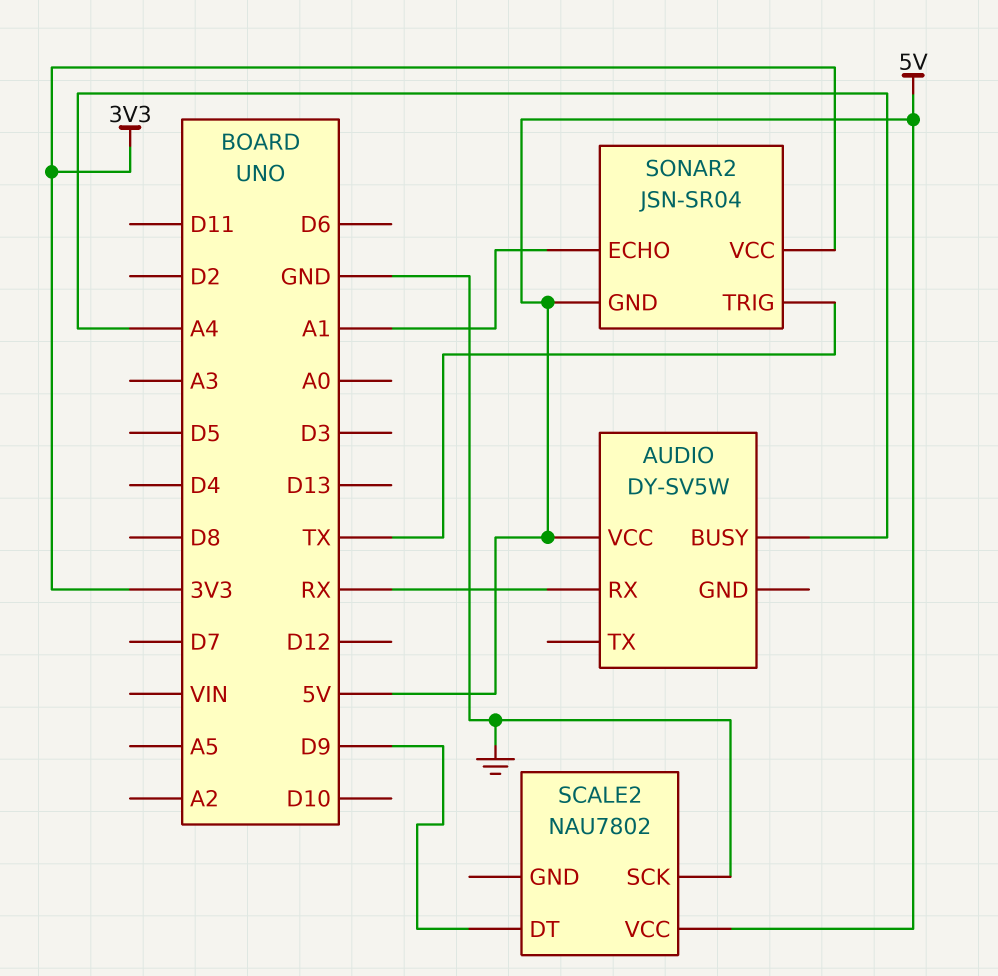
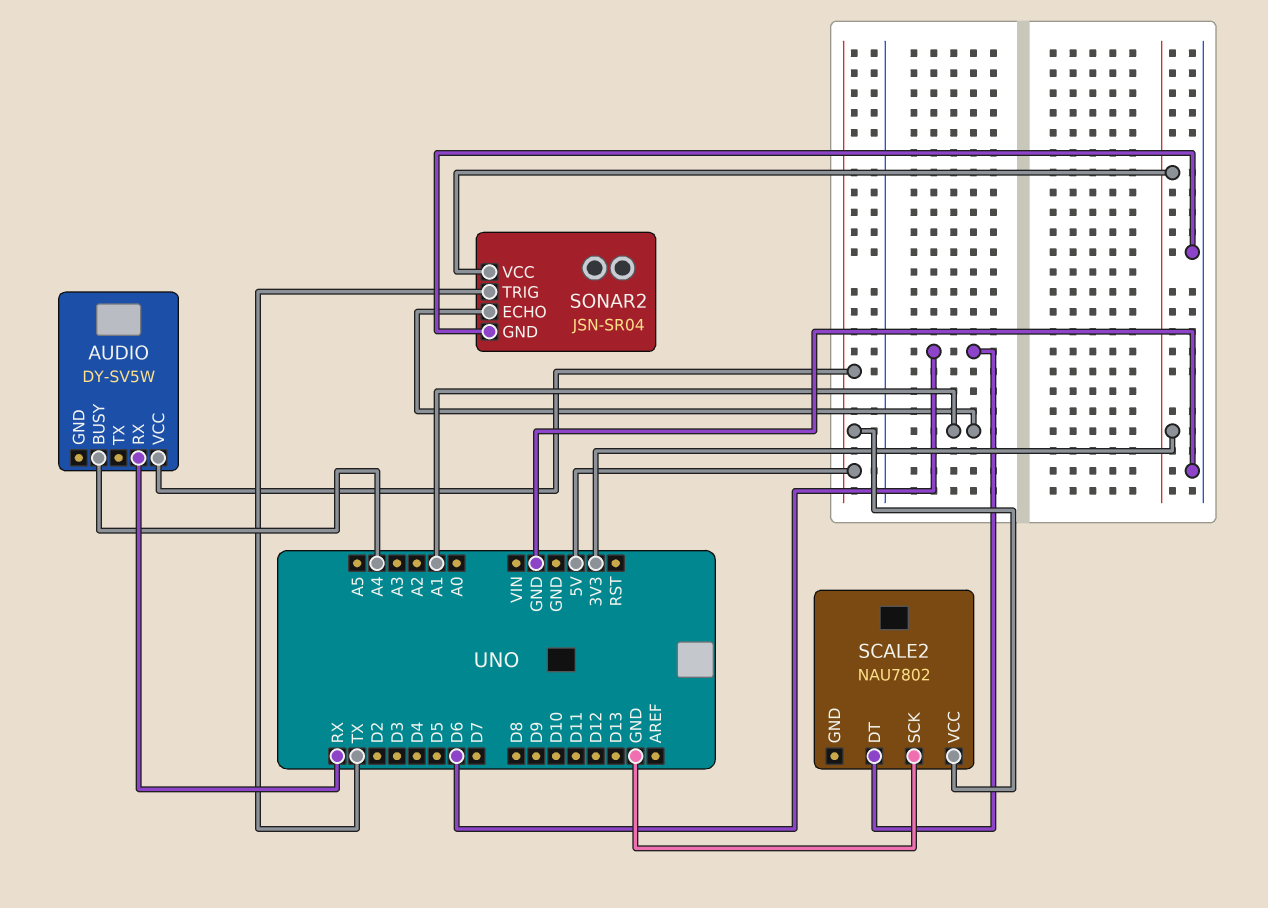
SCALE2 pin DT: D9 -> D6
SONAR2 pin GND: 5V -> GND

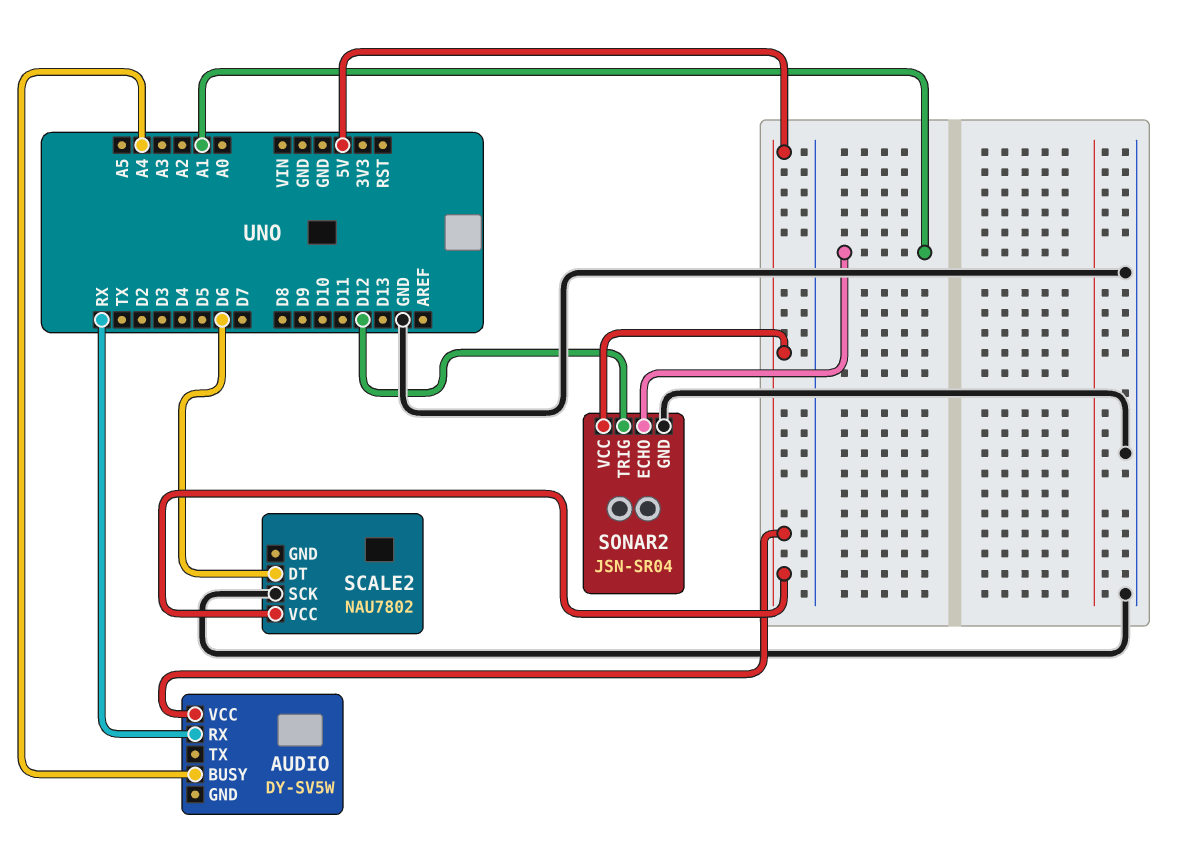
SONAR2 pin TRIG: TX -> D12
SONAR2 pin VCC: 3V3 -> 5V

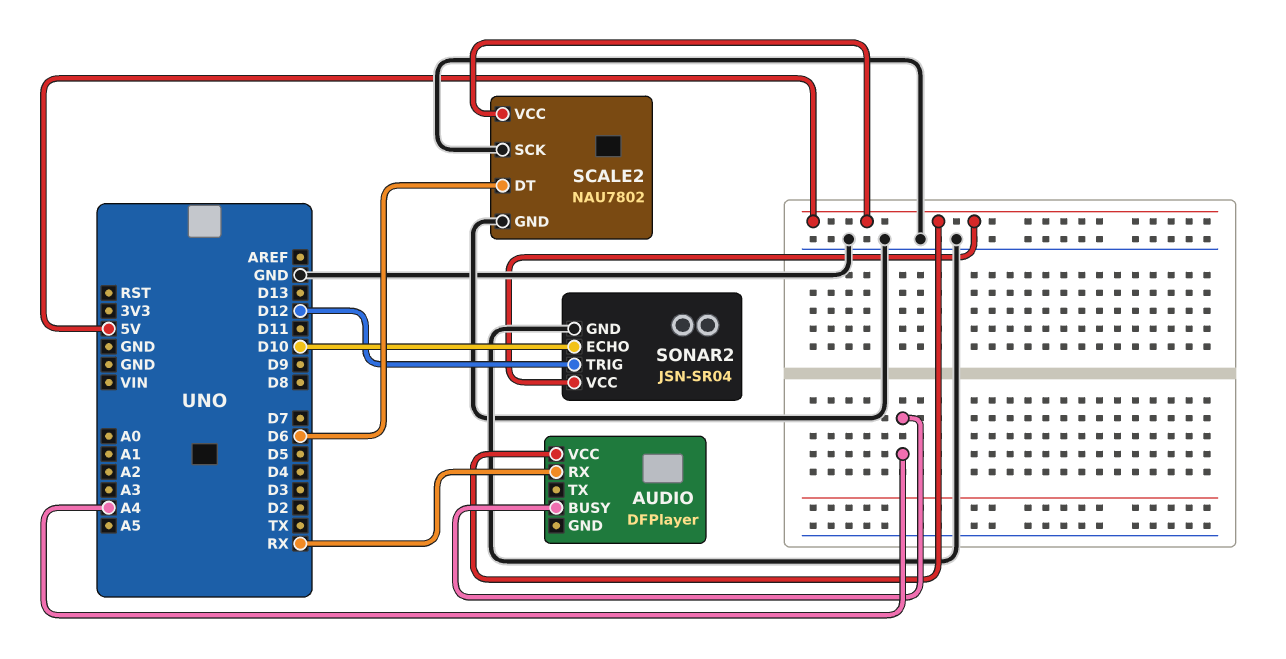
AUDIO: DY-SV5W -> DFPlayer
SCALE2 pin GND: none -> GND
SONAR2 pin ECHO: A1 -> D10

